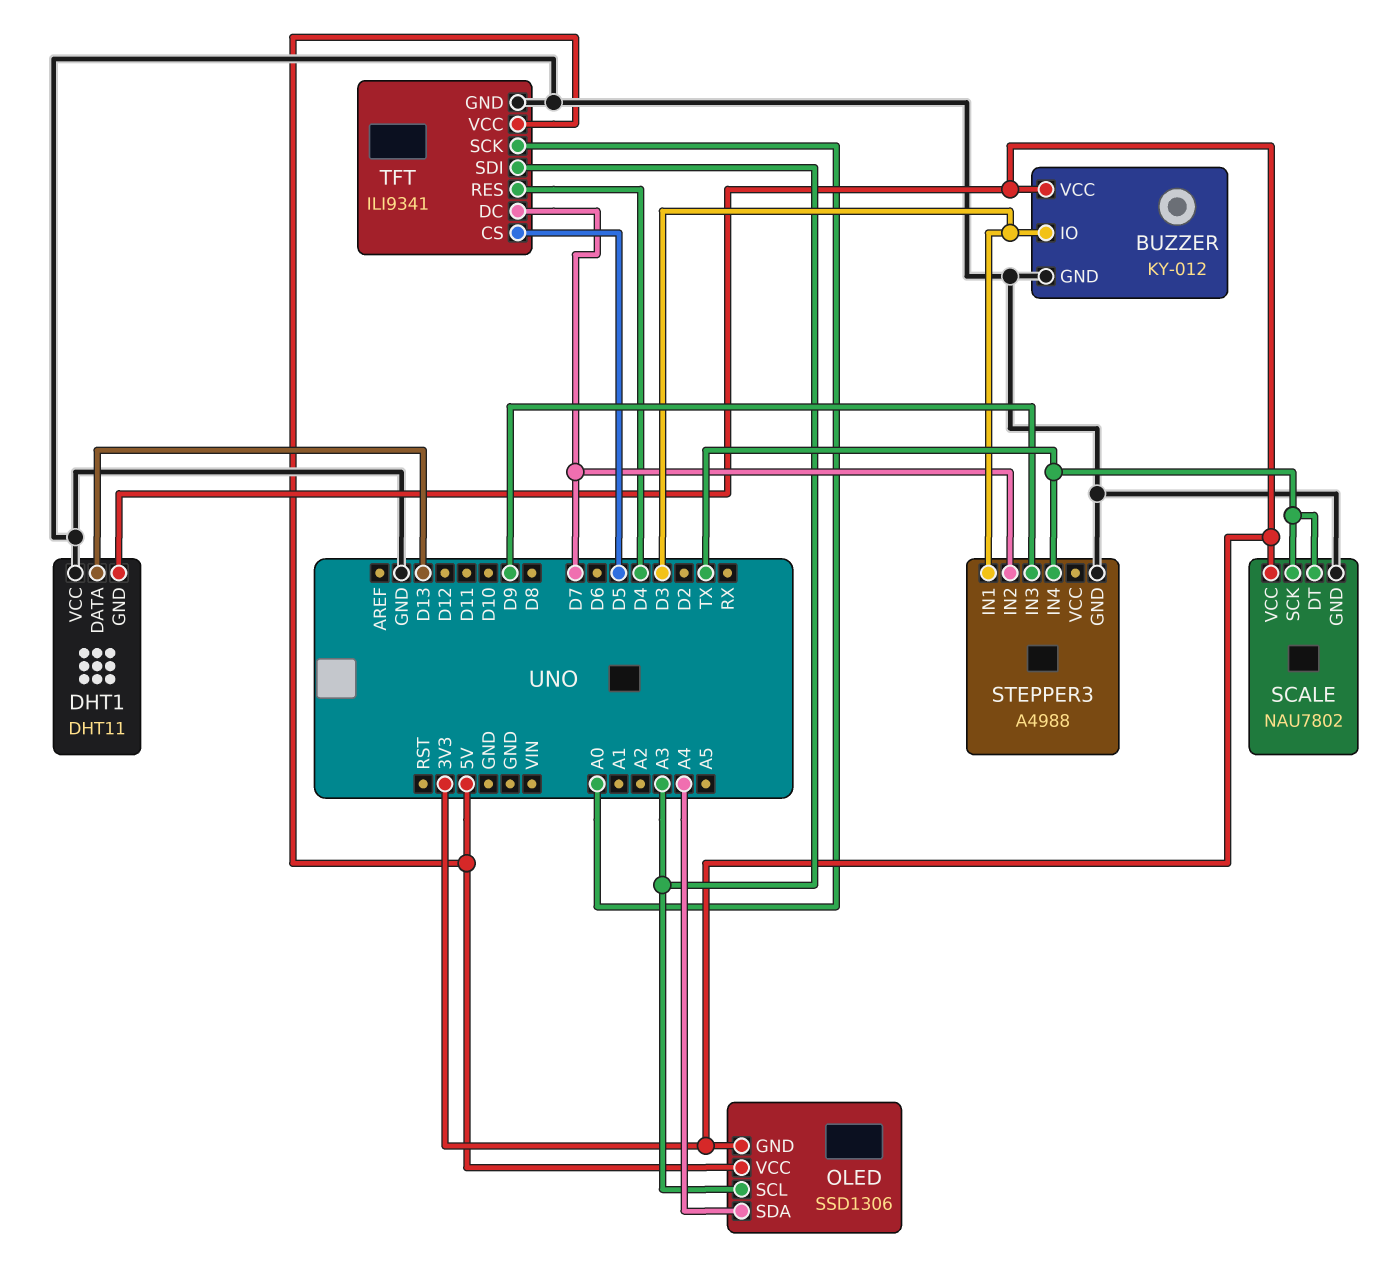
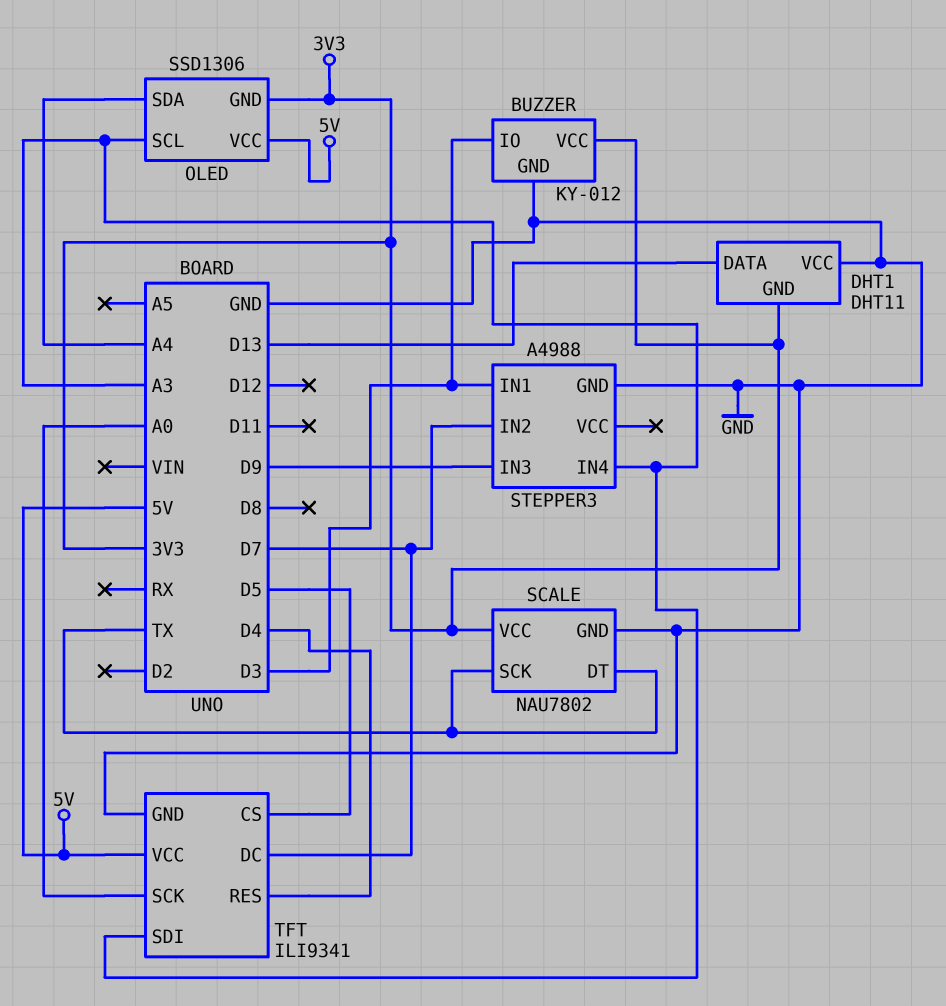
STEPPER3 pin IN4: TX -> A3

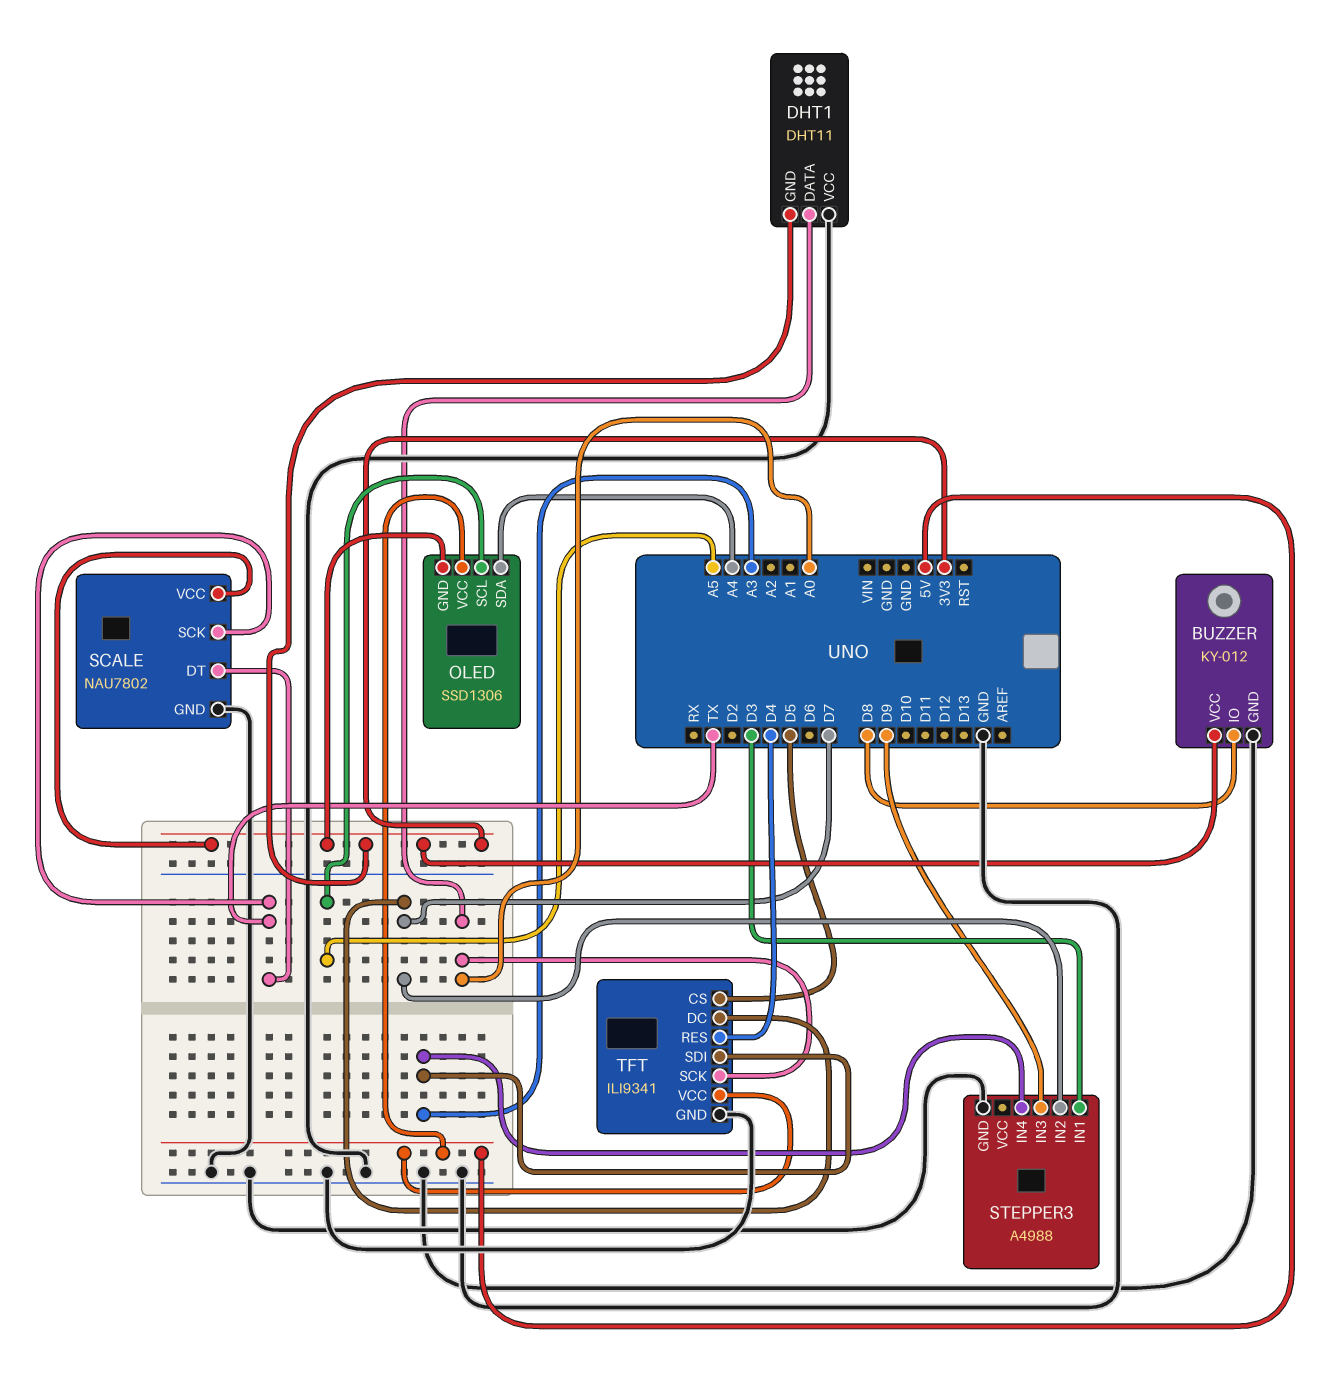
BUZZER pin IO: D3 -> D8
DHT1 pin DATA: D13 -> A0
OLED pin SCL: A3 -> A5

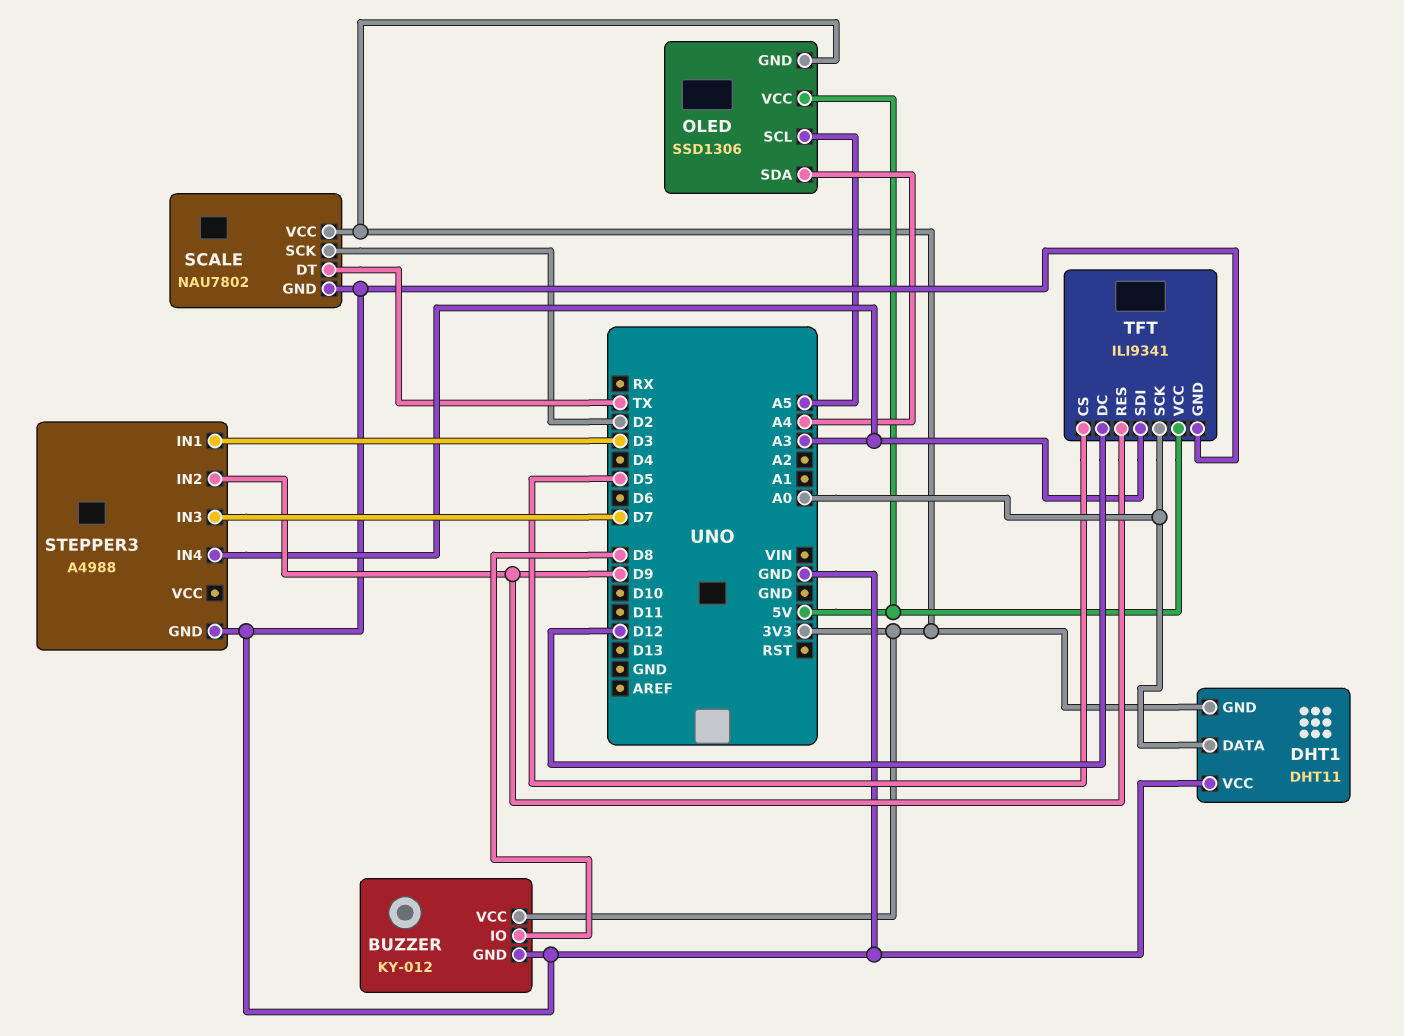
SCALE pin SCK: TX -> D2
STEPPER3 pin IN2: D7 -> D9
STEPPER3 pin IN3: D9 -> D7
TFT pin DC: D7 -> D12
TFT pin RES: D4 -> D9

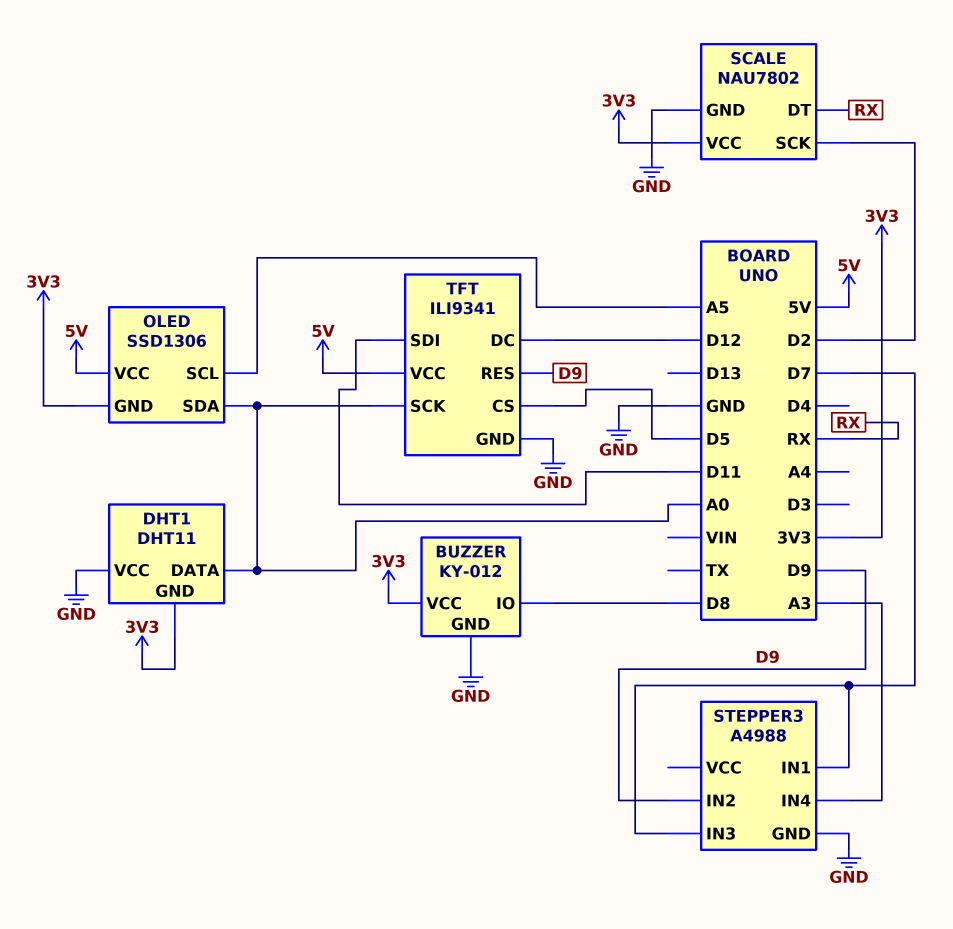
OLED pin SDA: A4 -> A0
SCALE pin DT: TX -> RX
STEPPER3 pin IN1: D3 -> D7
TFT pin SDI: A3 -> D11

